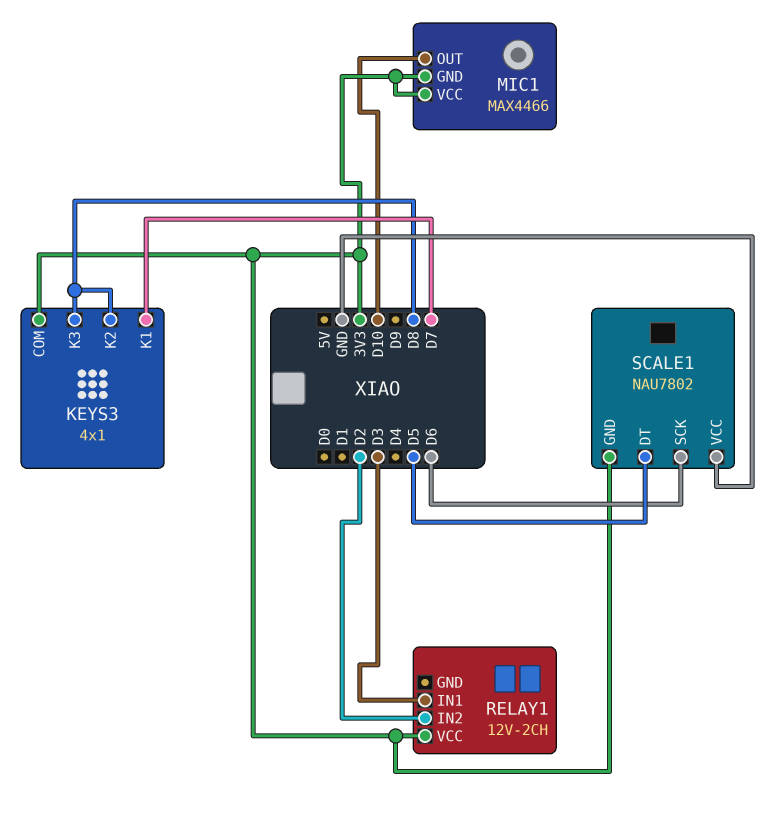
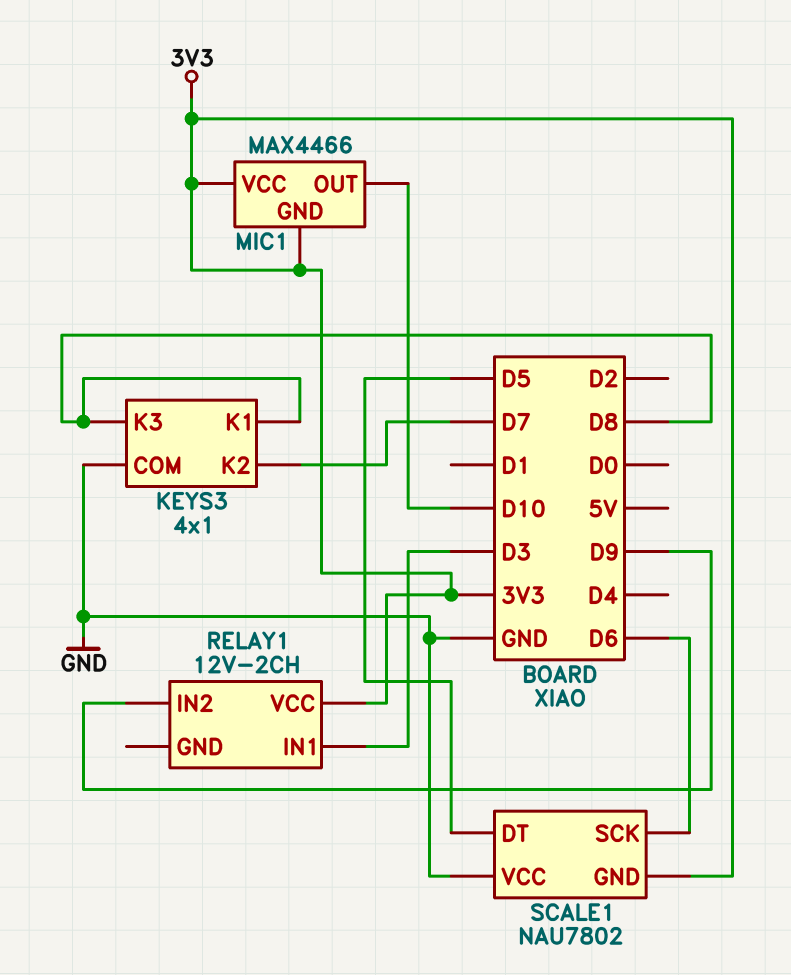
KEYS3 pin COM: 3V3 -> GND
KEYS3 pin K1: D7 -> D8
KEYS3 pin K2: D8 -> D7
RELAY1 pin IN2: D2 -> D9

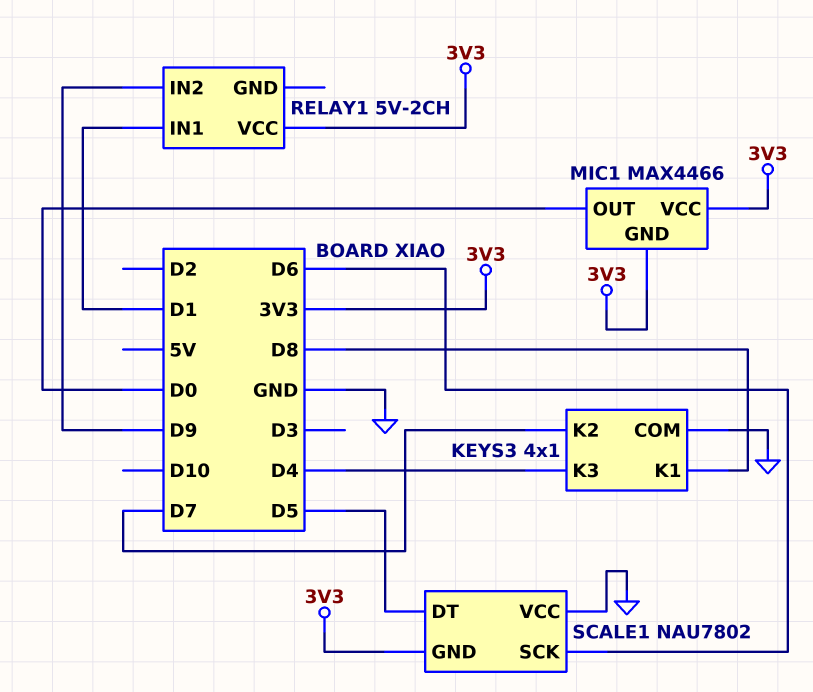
KEYS3 pin K3: D8 -> D4
MIC1 pin OUT: D10 -> D0
RELAY1: 12V-2CH -> 5V-2CH
RELAY1 pin IN1: D3 -> D1

